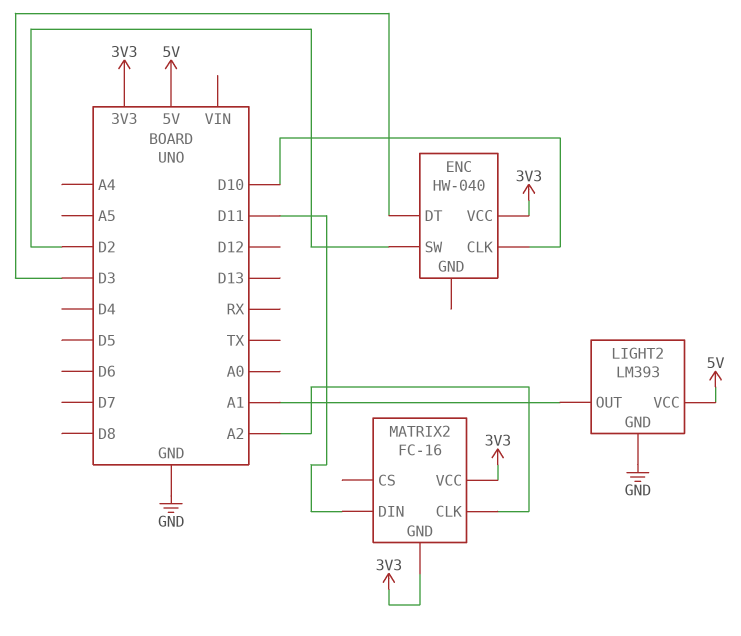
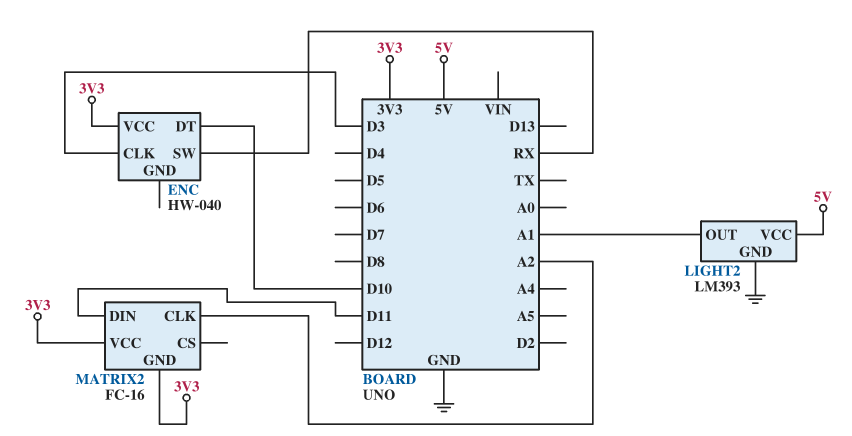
ENC pin CLK: D10 -> D3
ENC pin DT: D3 -> D10
ENC pin SW: D2 -> RX

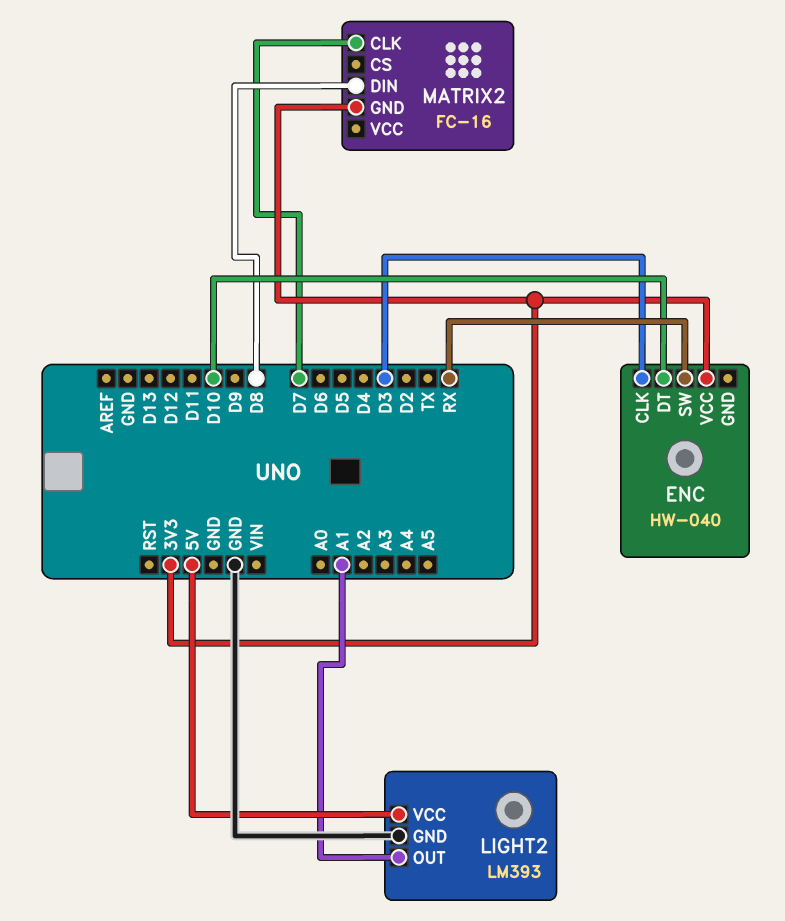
MATRIX2 pin CLK: A2 -> D7
MATRIX2 pin DIN: D11 -> D8
MATRIX2 pin VCC: 3V3 -> none

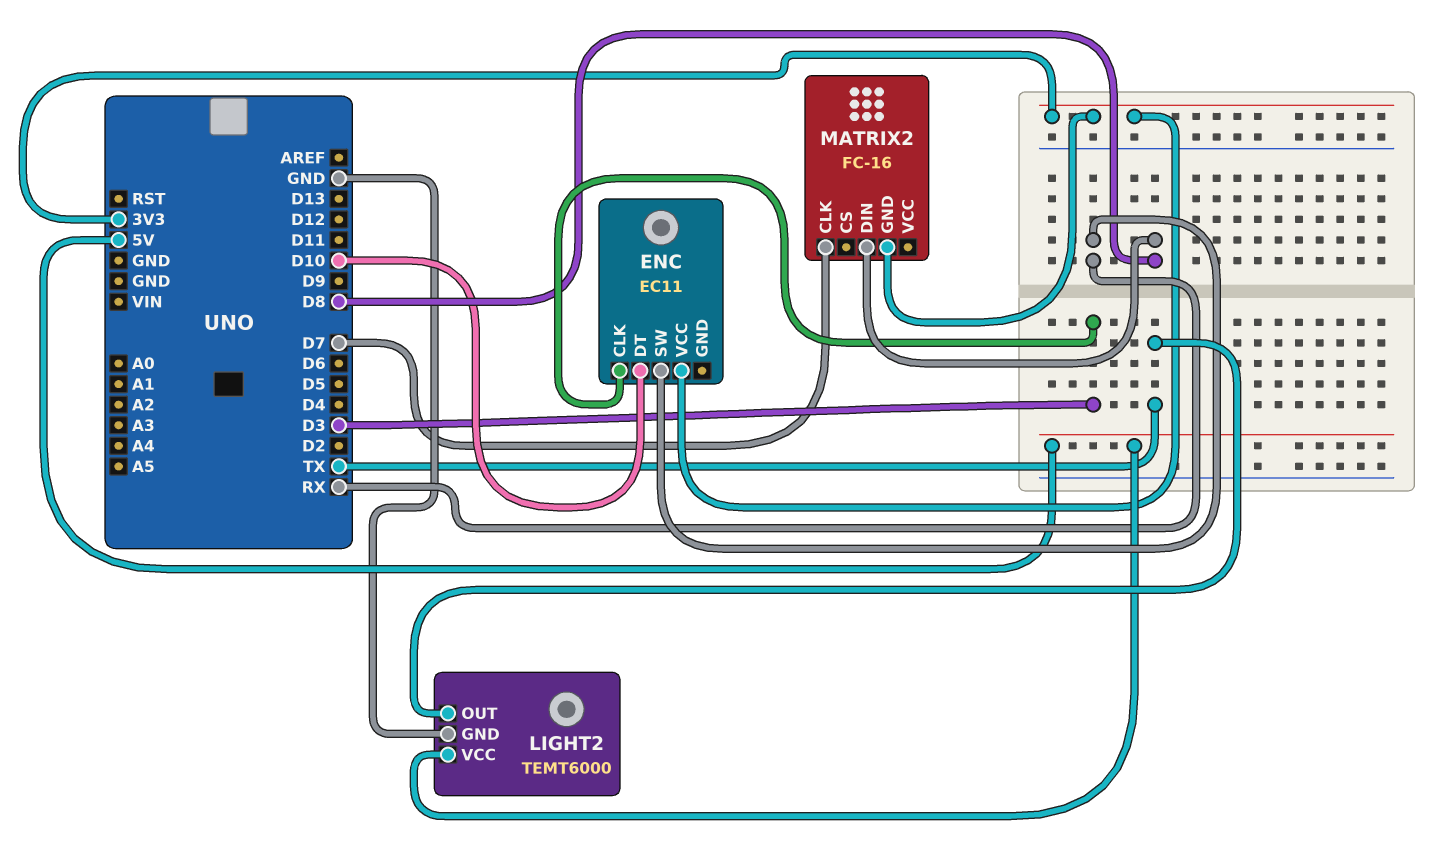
ENC: HW-040 -> EC11
LIGHT2: LM393 -> TEMT6000
LIGHT2 pin OUT: A1 -> TX

